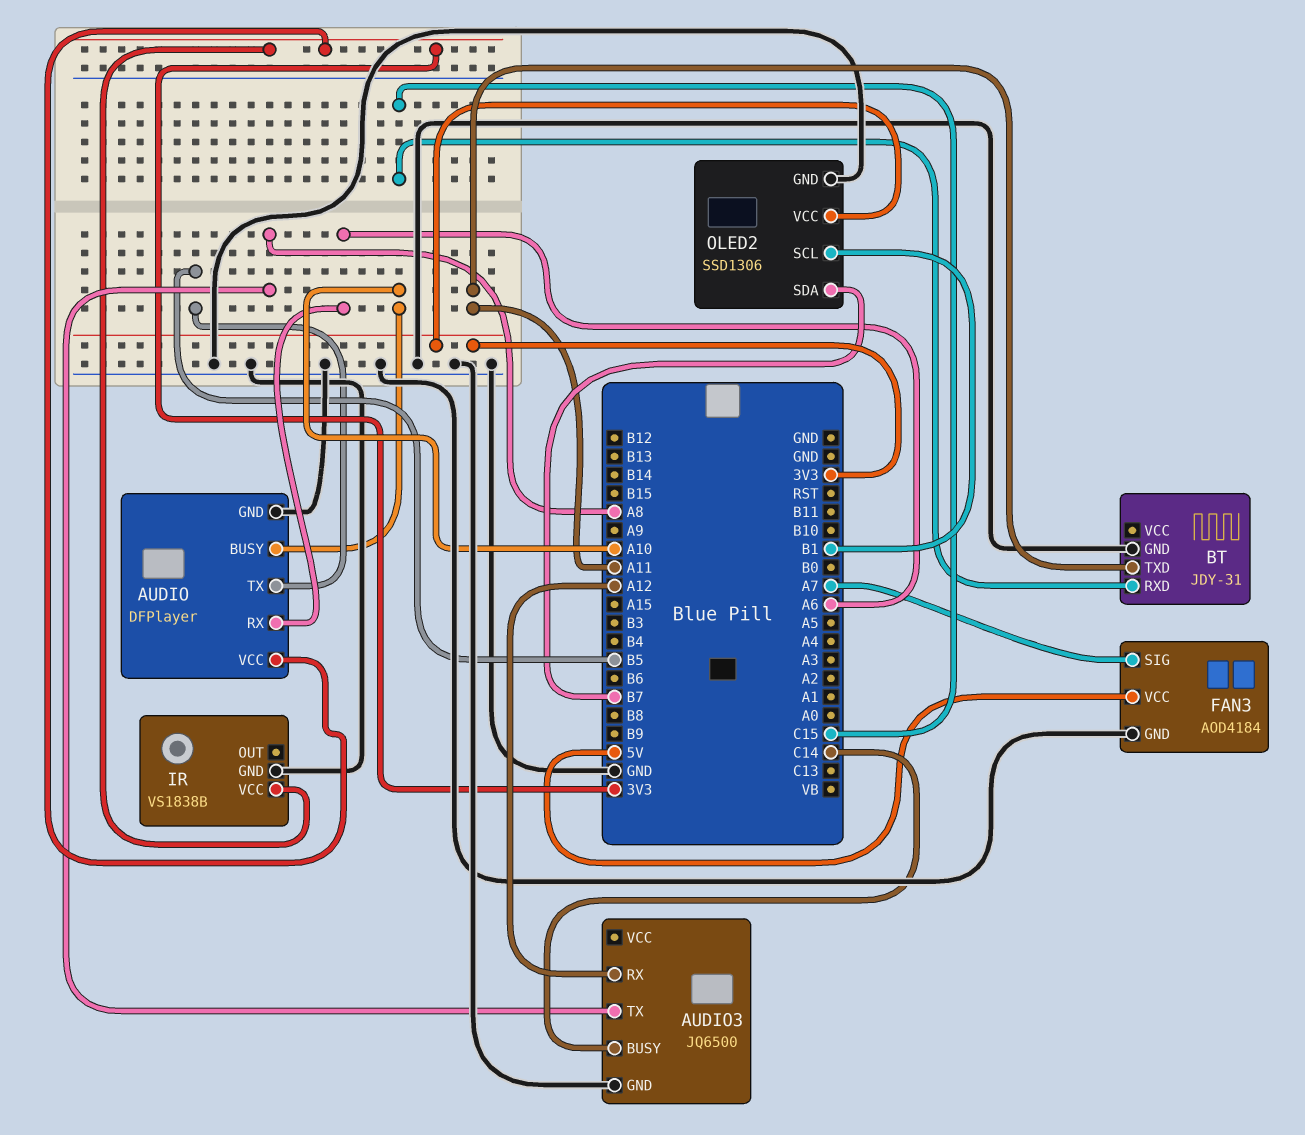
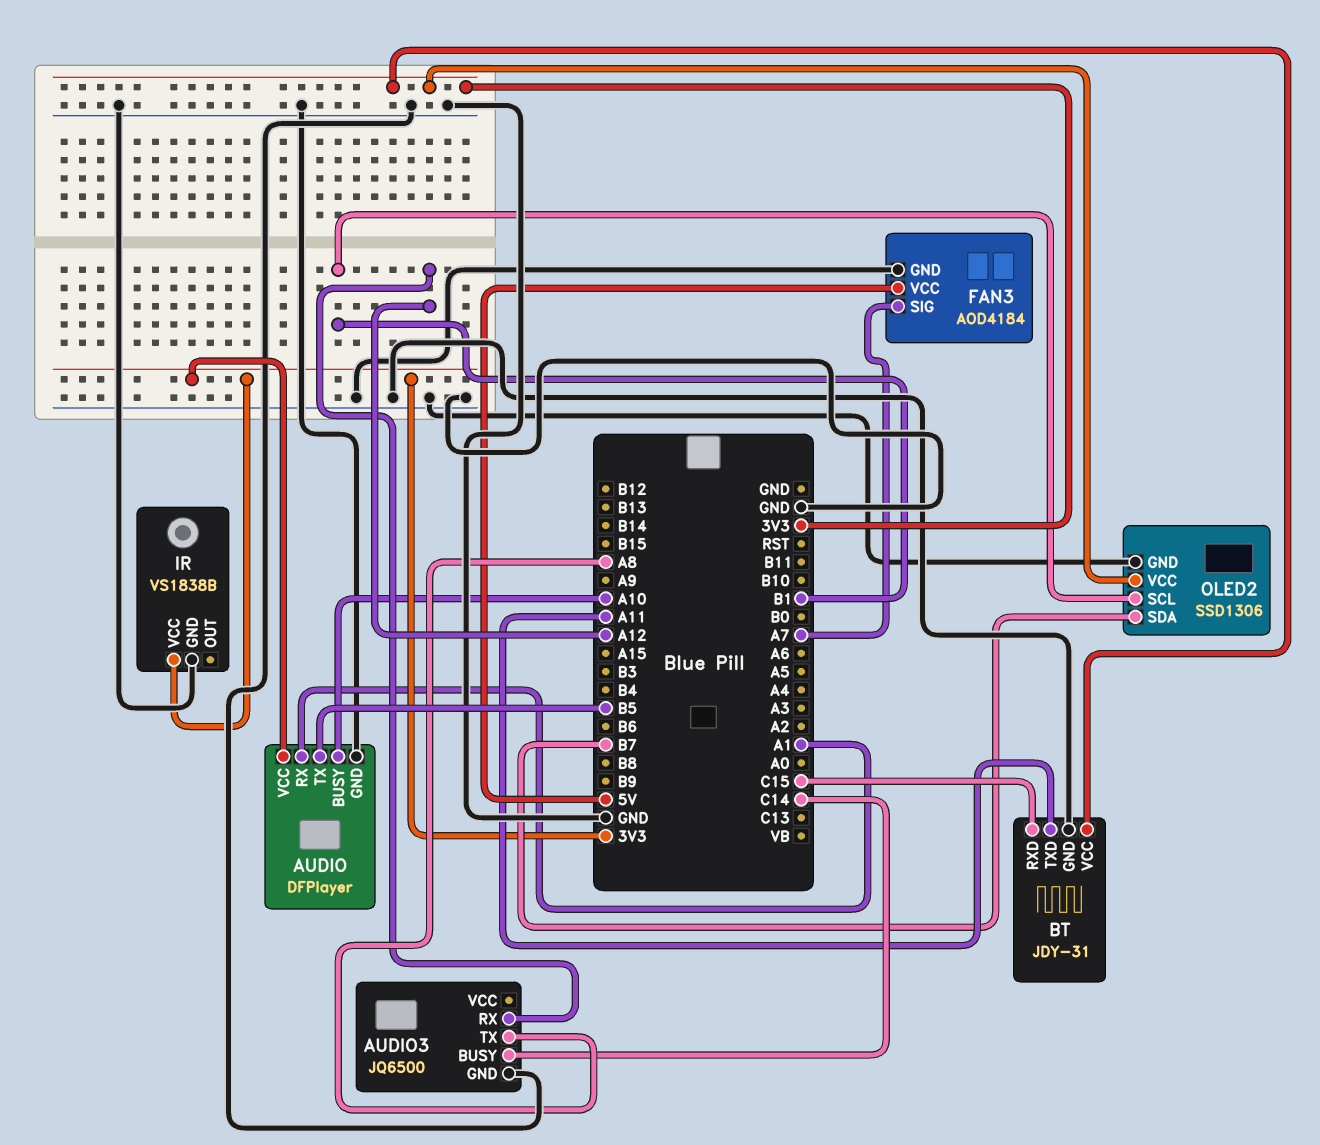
AUDIO pin RX: A6 -> A1
BT pin VCC: none -> 3V3

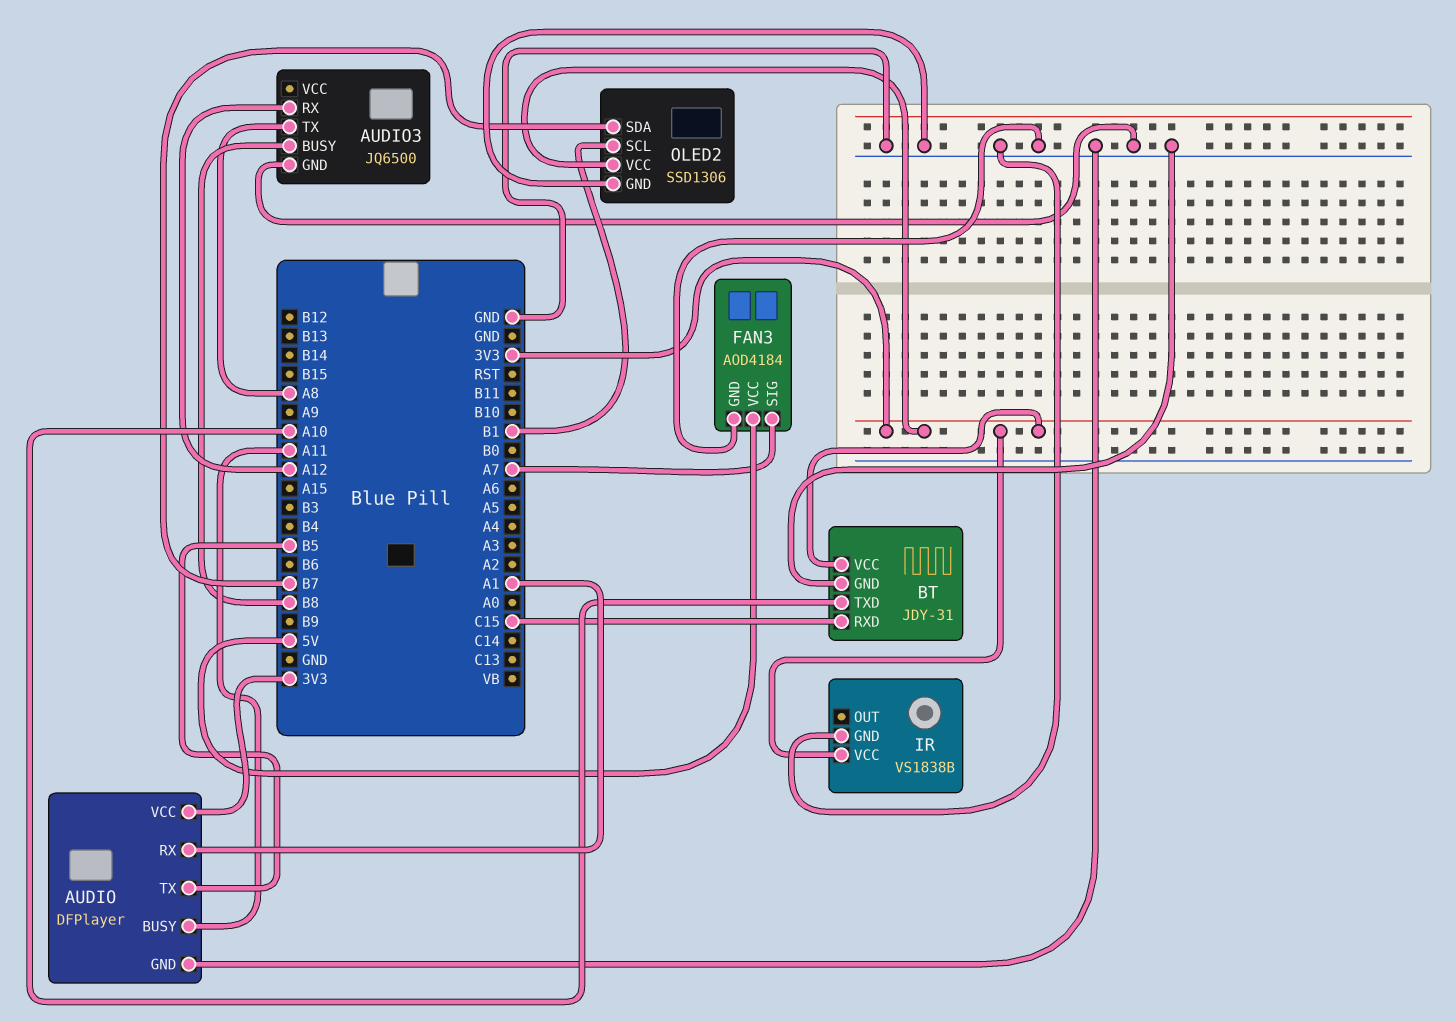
AUDIO pin BUSY: A10 -> A11
AUDIO3 pin BUSY: C14 -> B8
BT pin TXD: A11 -> A10

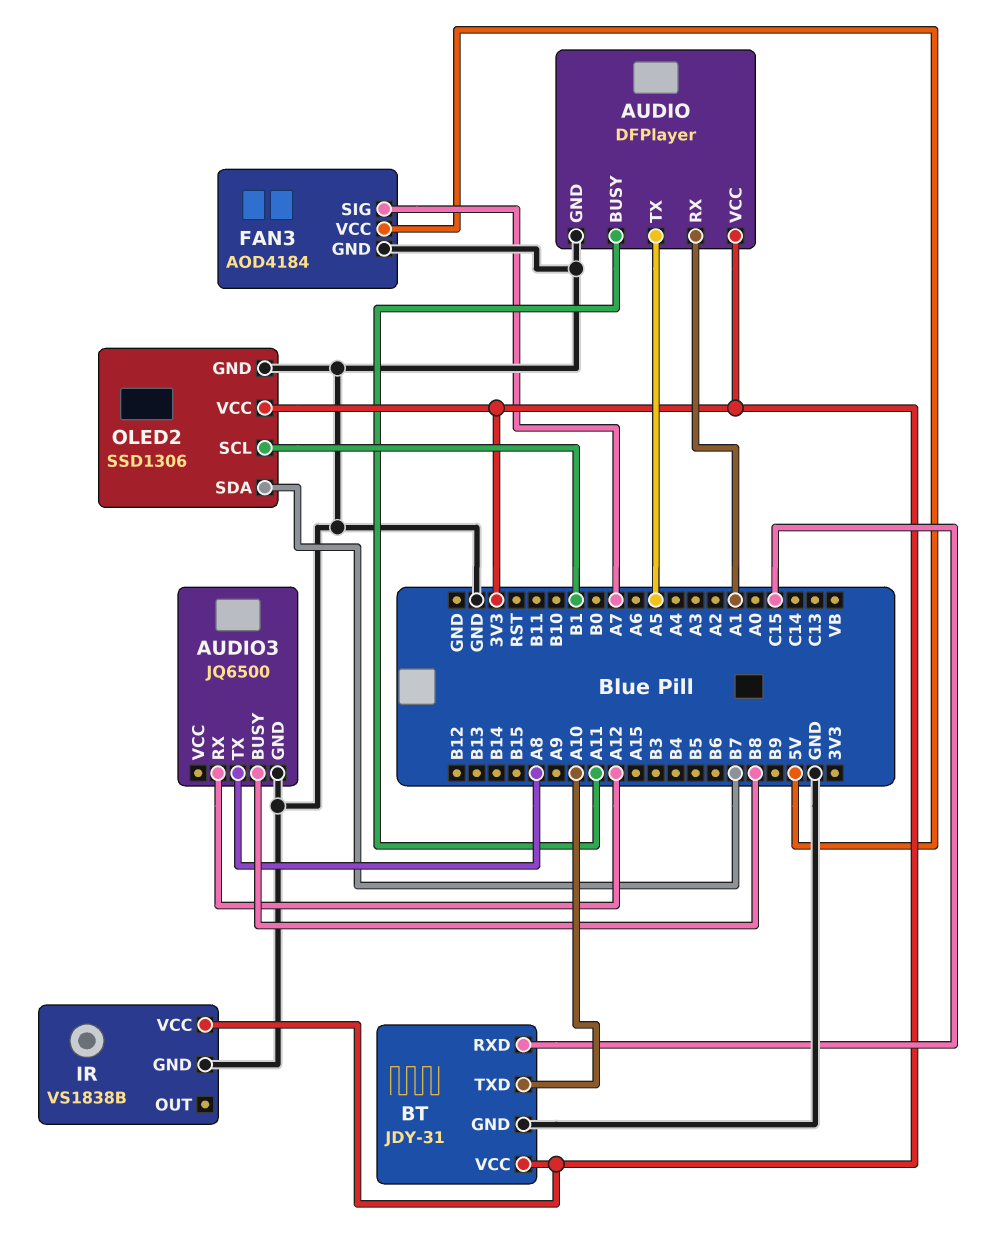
AUDIO pin TX: B5 -> A5

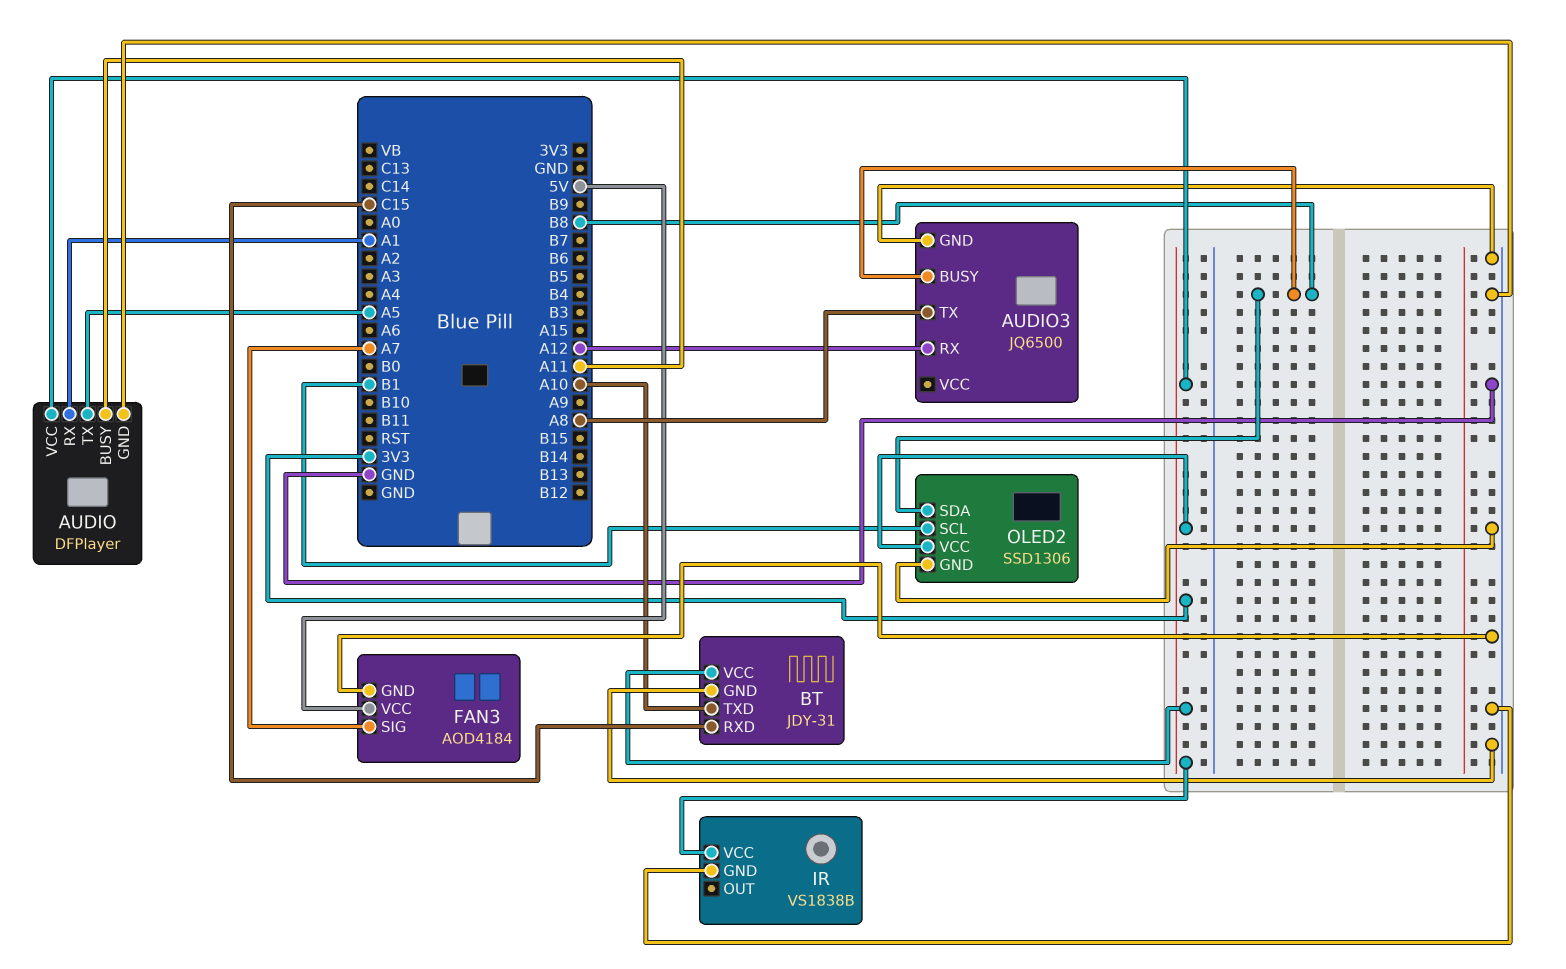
OLED2 pin SDA: B7 -> B8

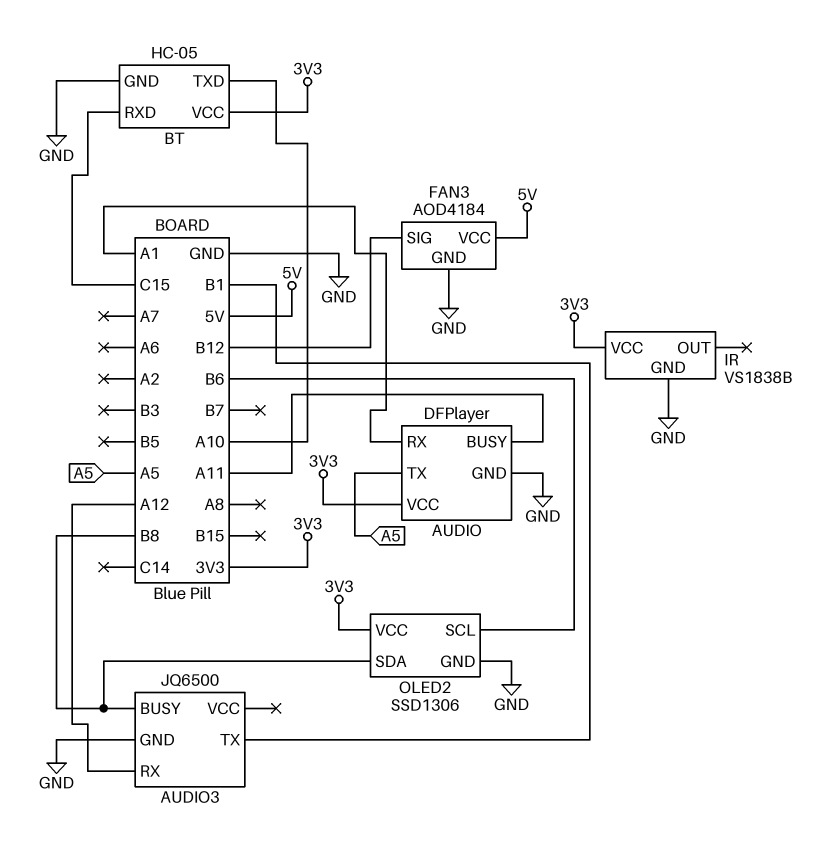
AUDIO3 pin TX: A8 -> B1
BT: JDY-31 -> HC-05
FAN3 pin SIG: A7 -> B12
OLED2 pin SCL: B1 -> B6

